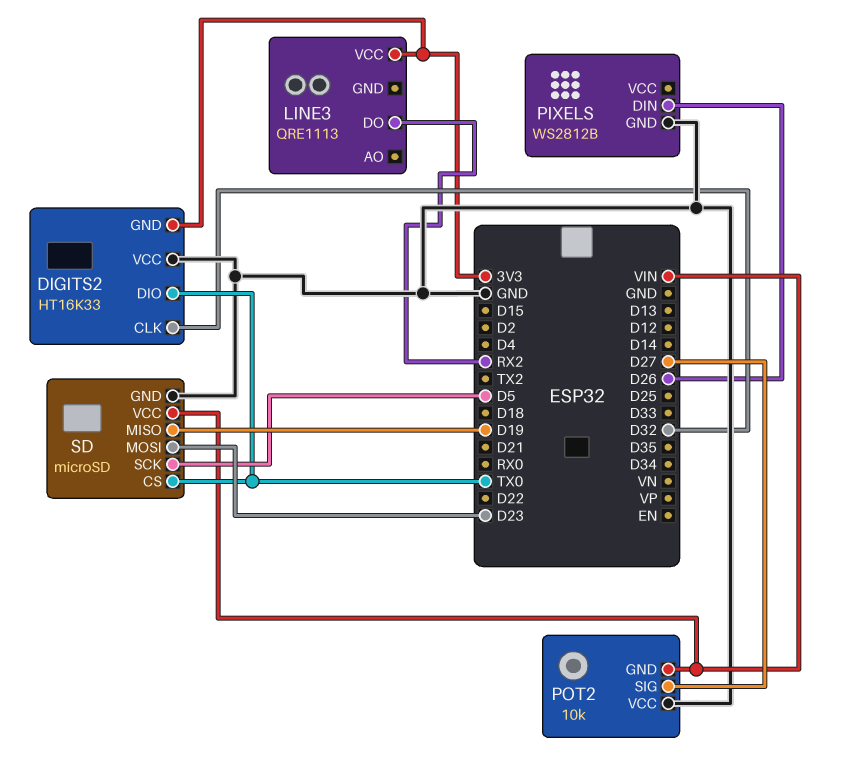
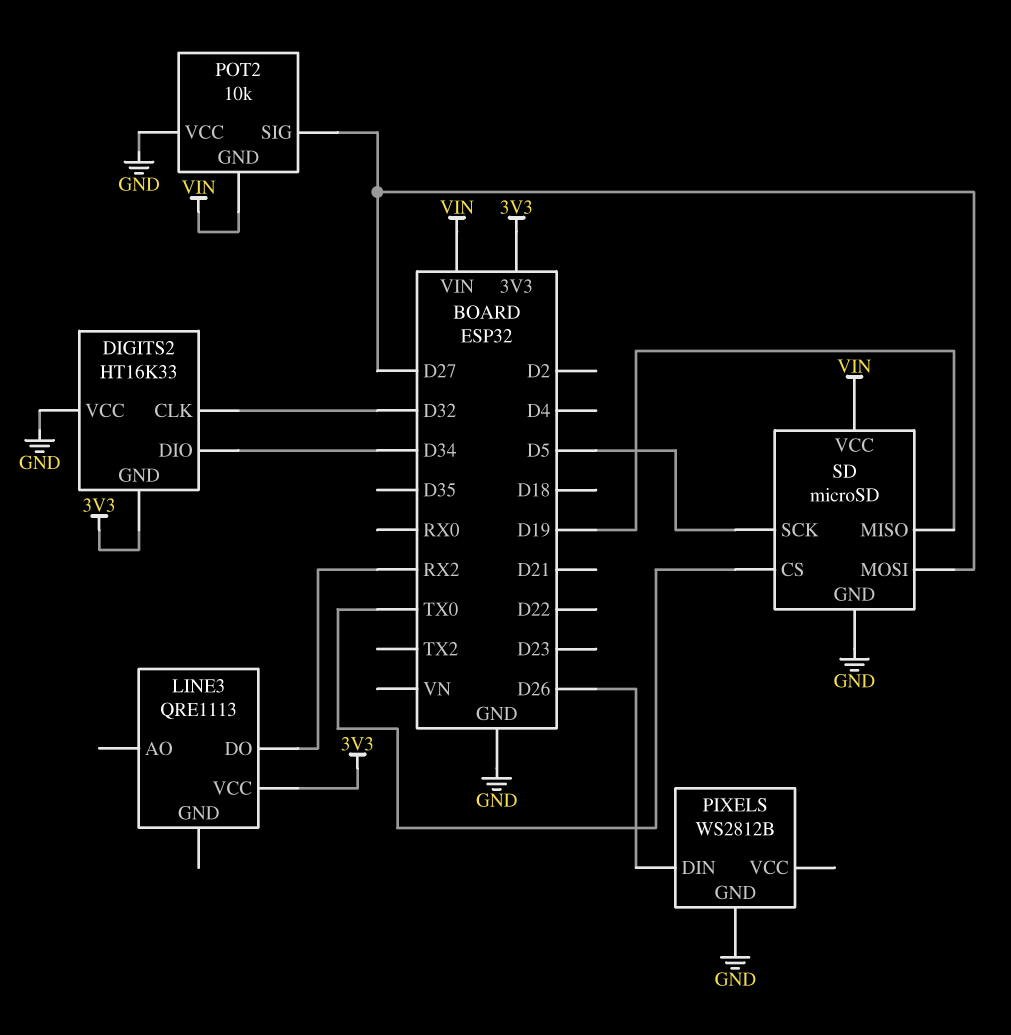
DIGITS2 pin DIO: TX0 -> D34
SD pin MOSI: D23 -> D27

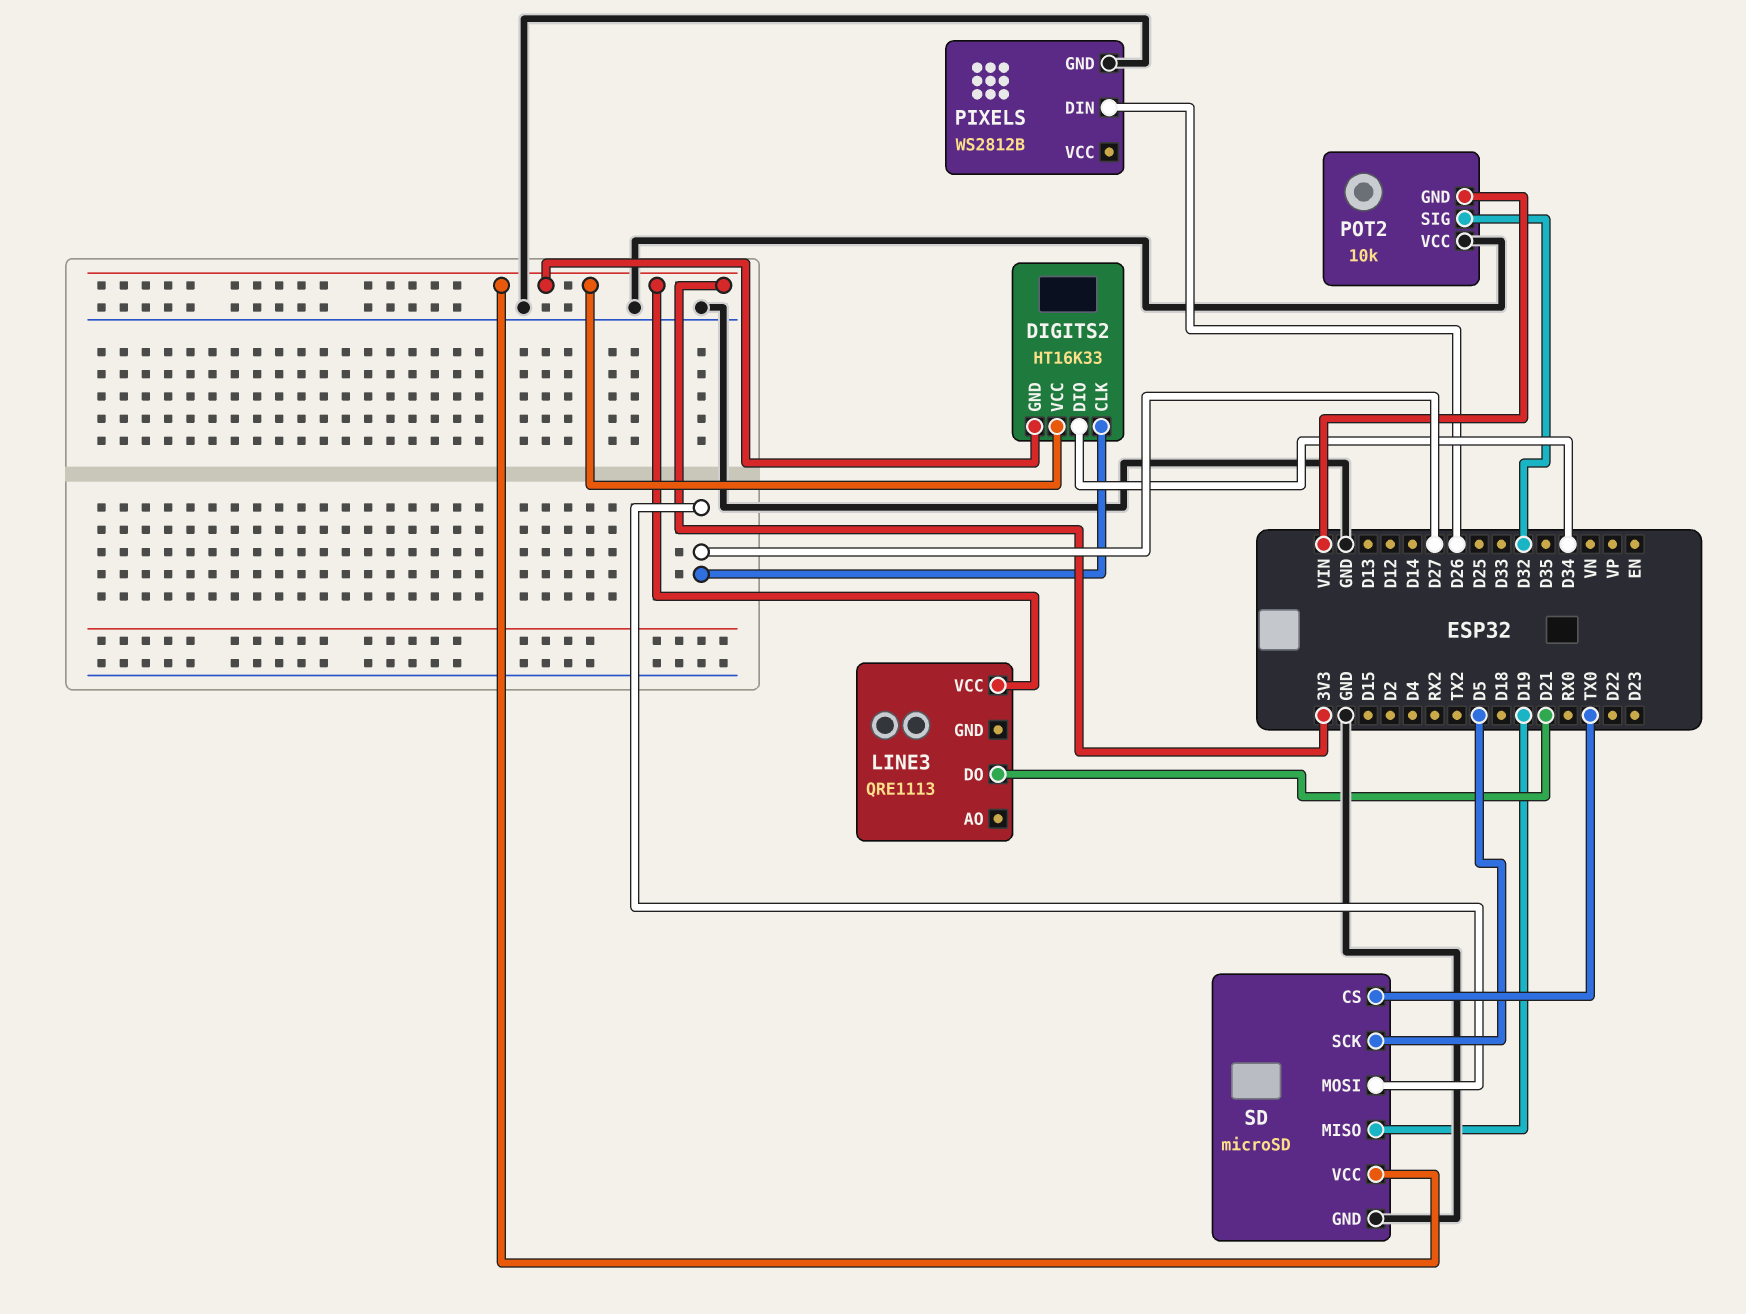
DIGITS2 pin CLK: D32 -> D27
DIGITS2 pin VCC: GND -> 3V3
LINE3 pin DO: RX2 -> D21
POT2 pin SIG: D27 -> D32
SD pin VCC: VIN -> 3V3

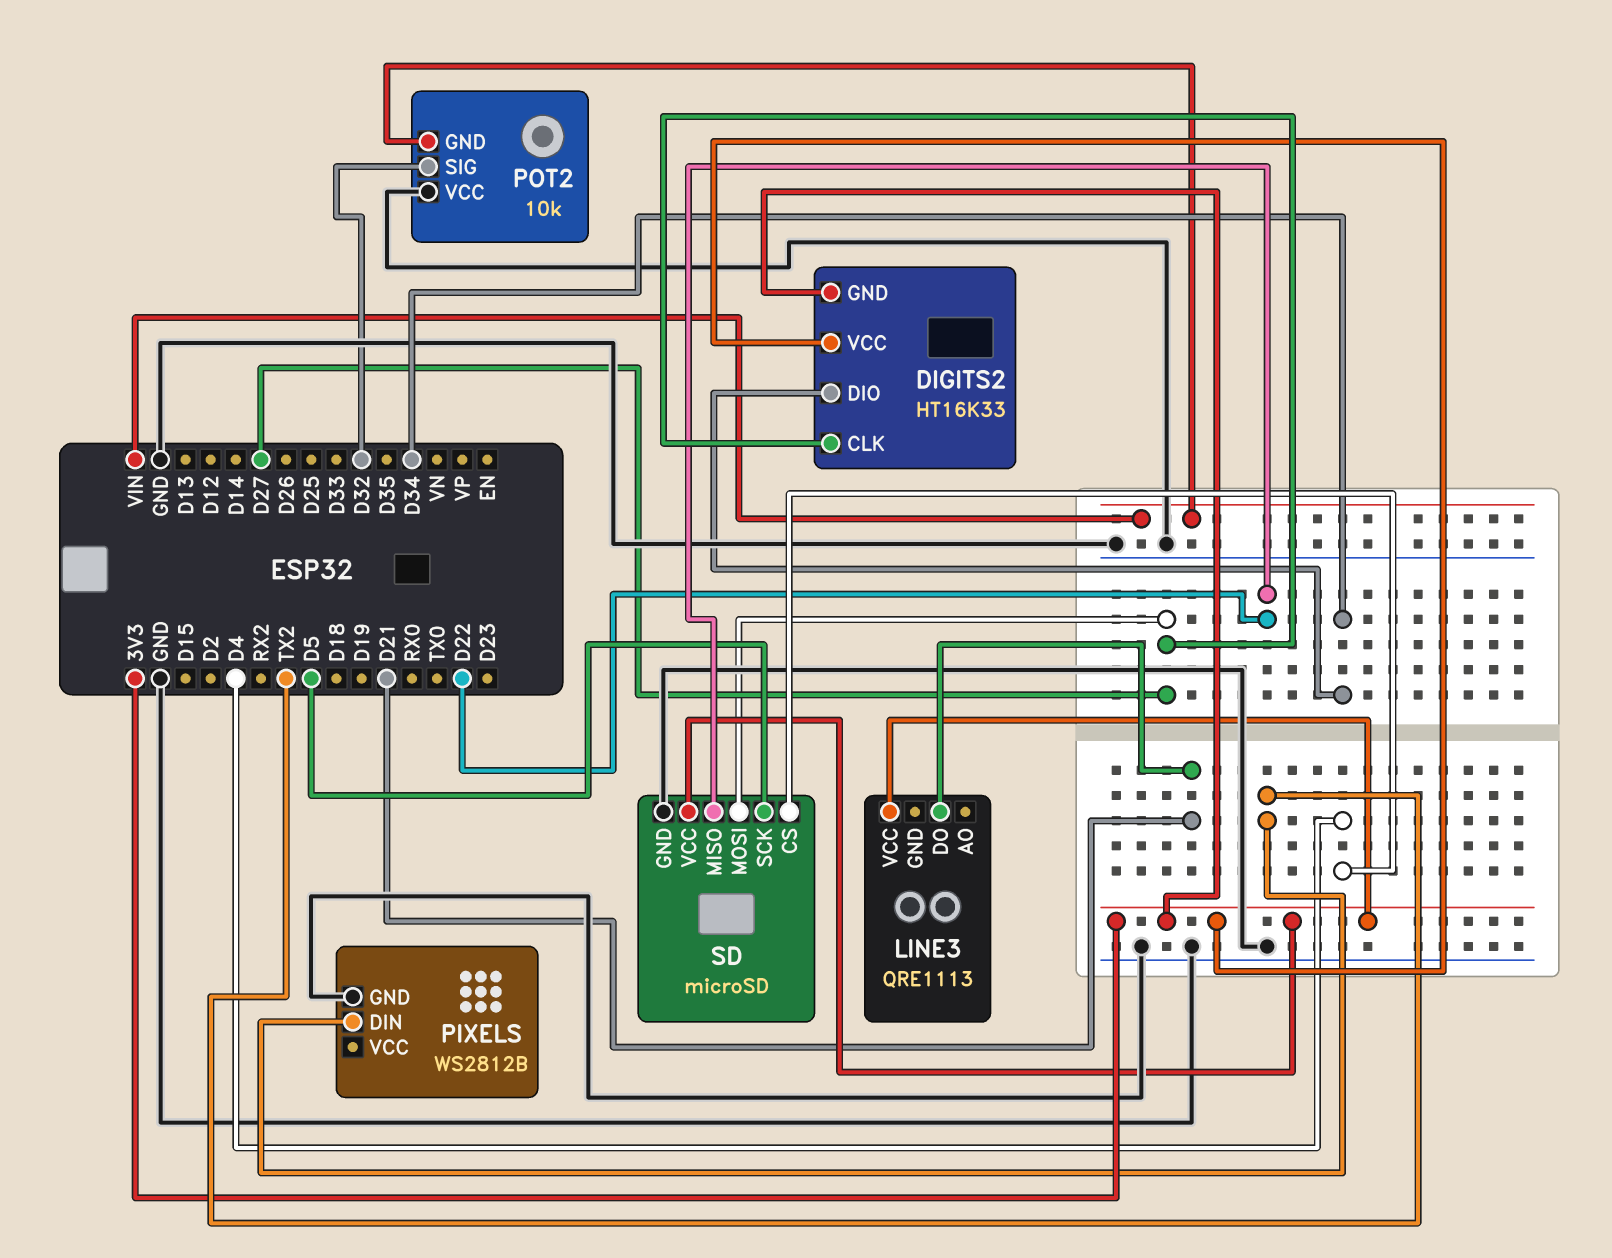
PIXELS pin DIN: D26 -> TX2
SD pin CS: TX0 -> D4
SD pin MISO: D19 -> D22

